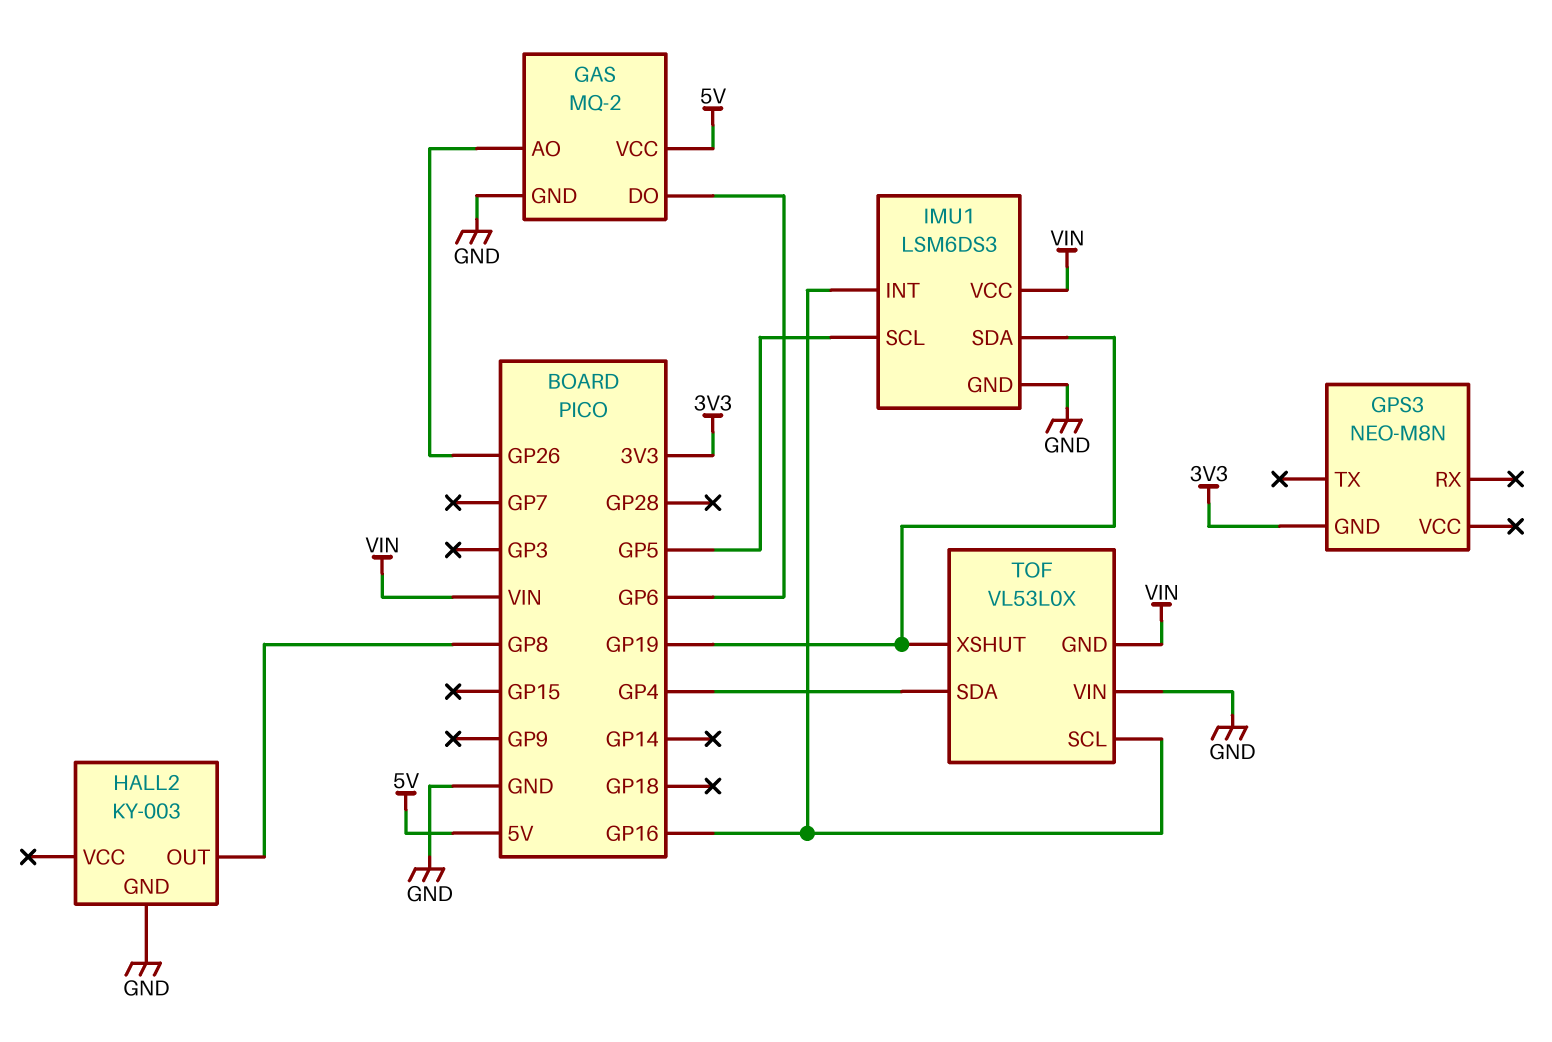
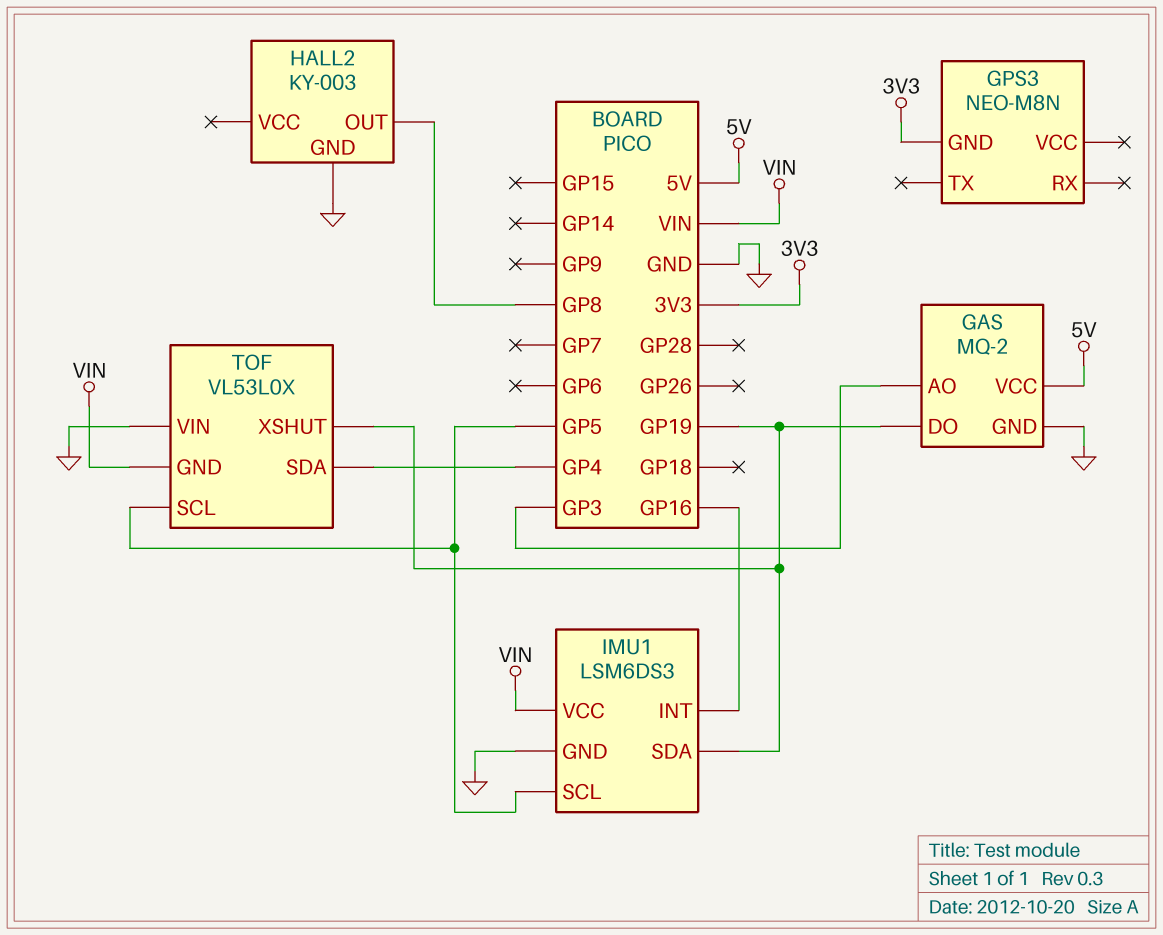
GAS pin AO: GP26 -> GP3
GAS pin DO: GP6 -> GP19
TOF pin SCL: GP16 -> GP5

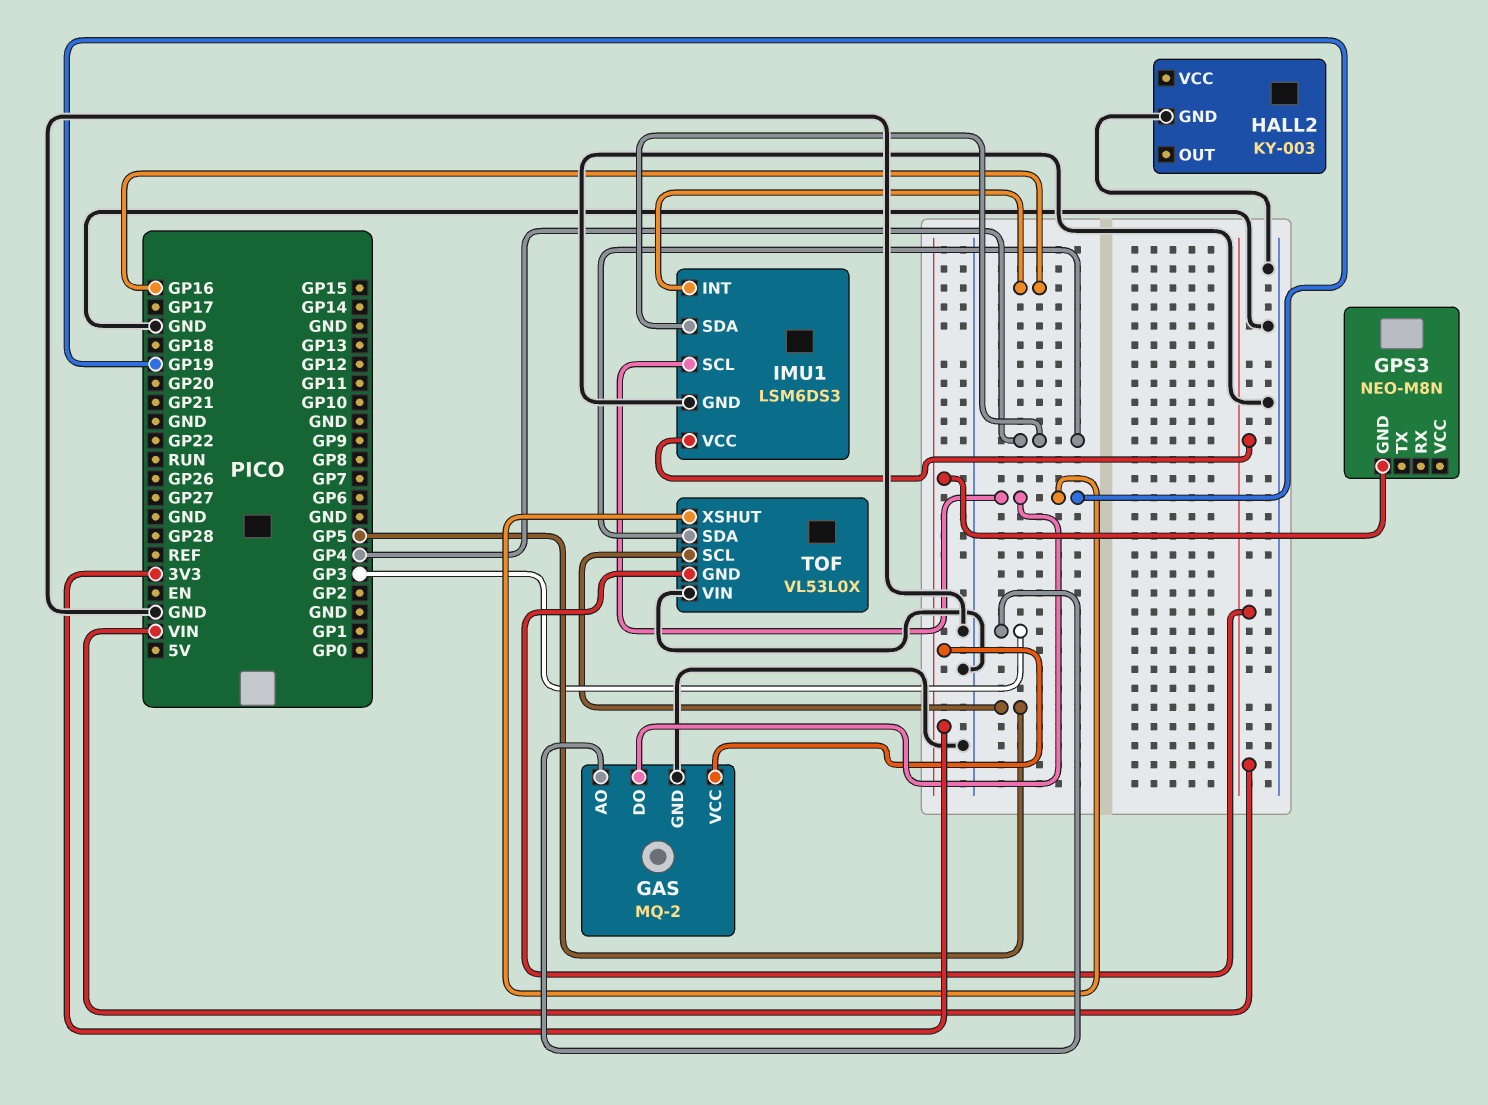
GAS pin VCC: 5V -> 3V3
HALL2 pin OUT: GP8 -> none
IMU1 pin SCL: GP5 -> GP19
IMU1 pin SDA: GP19 -> GP4

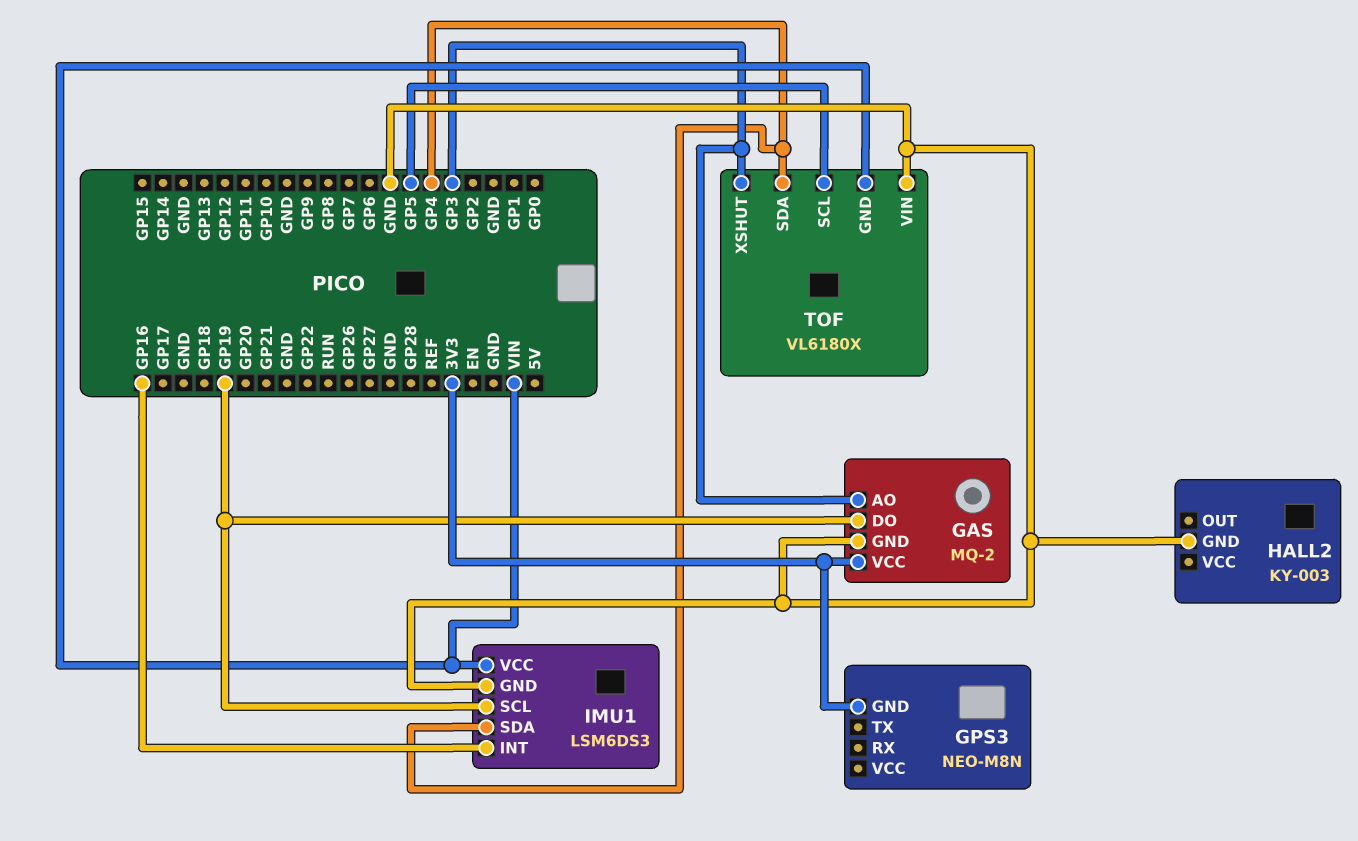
TOF: VL53L0X -> VL6180X
TOF pin XSHUT: GP19 -> GP3

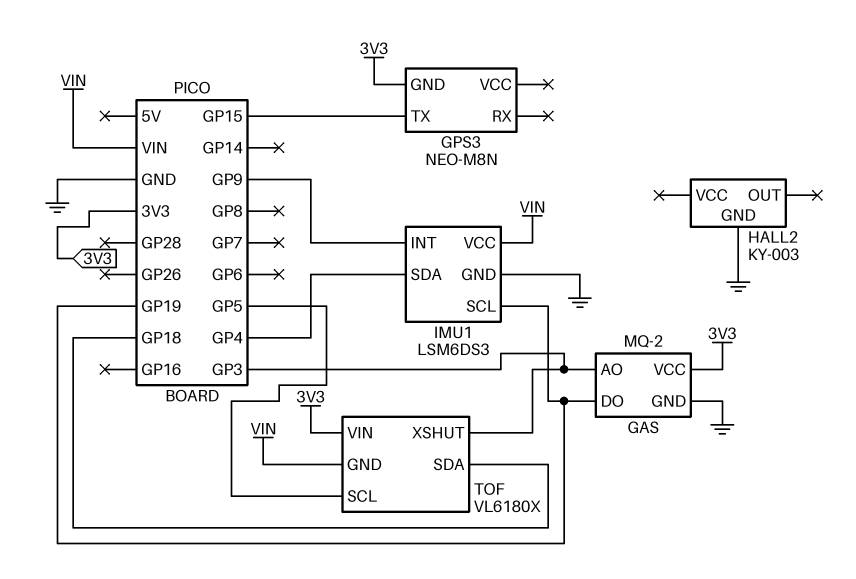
GPS3 pin TX: none -> GP15
IMU1 pin INT: GP16 -> GP9
TOF pin SDA: GP4 -> GP18
TOF pin VIN: GND -> 3V3

